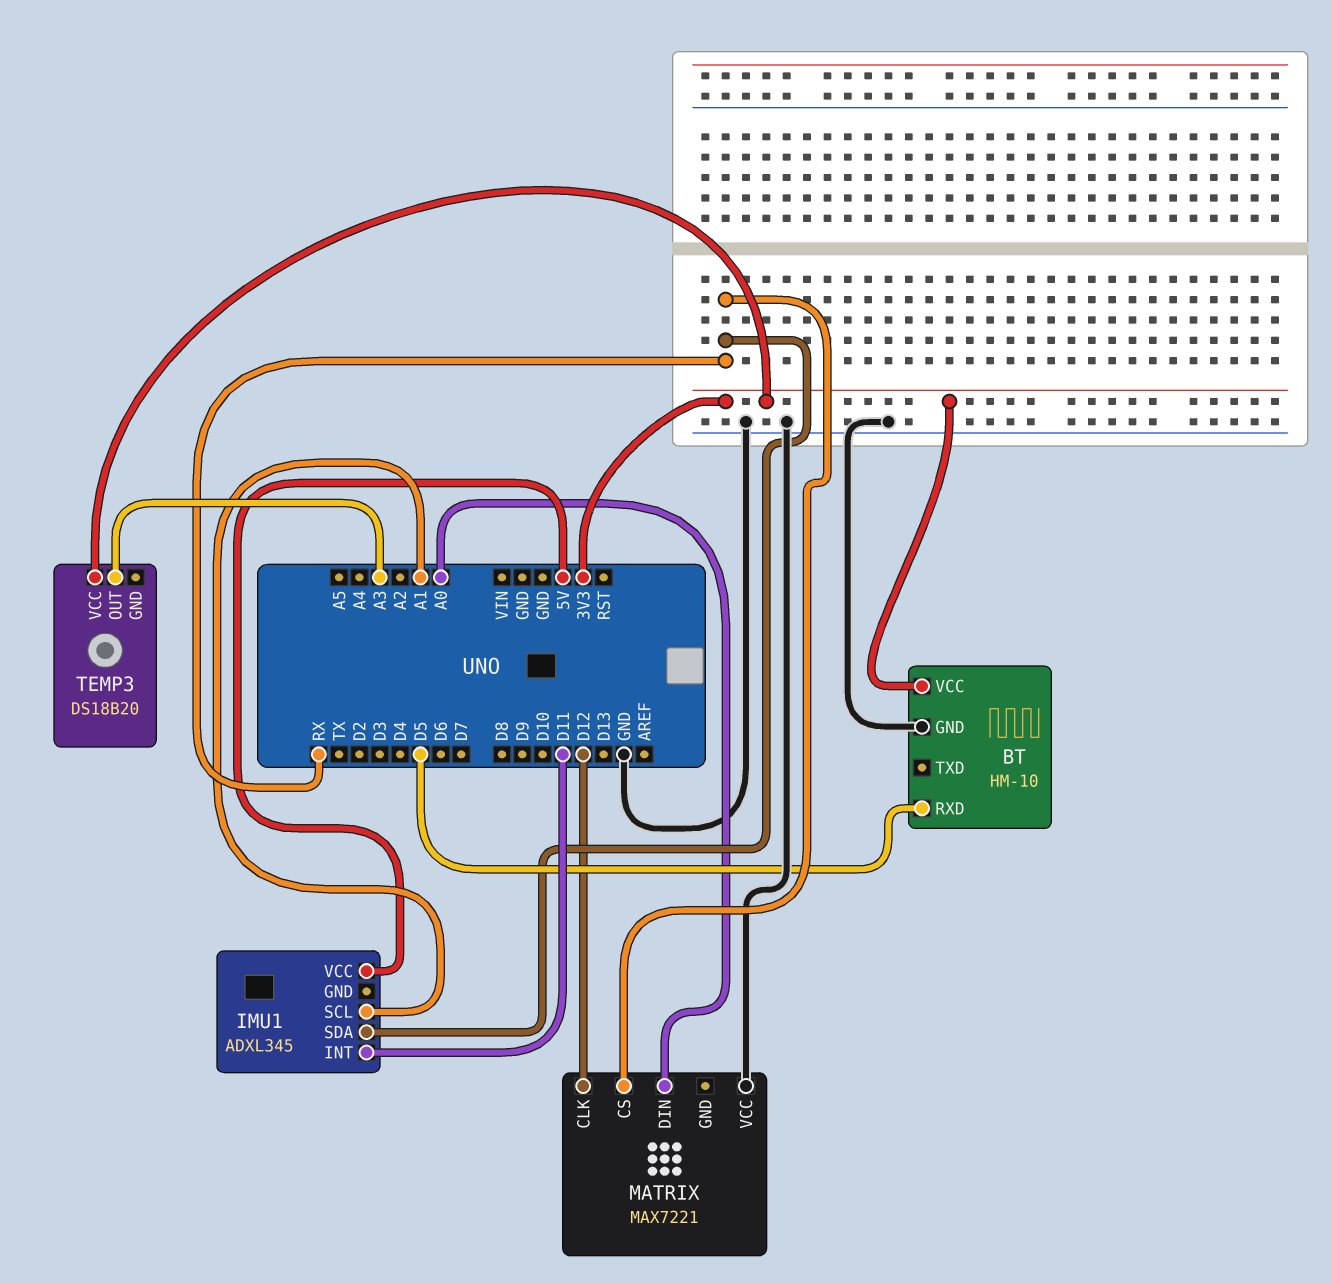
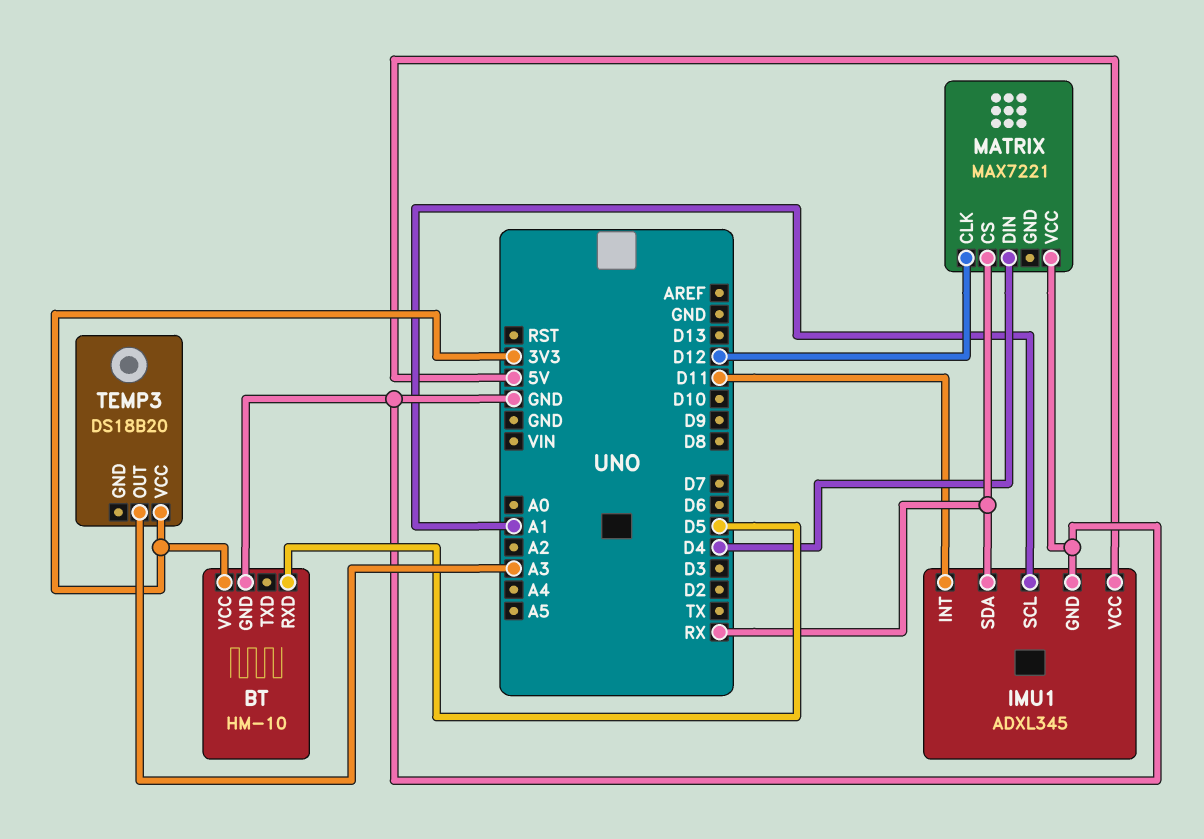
IMU1 pin GND: none -> GND
MATRIX pin DIN: A0 -> D4

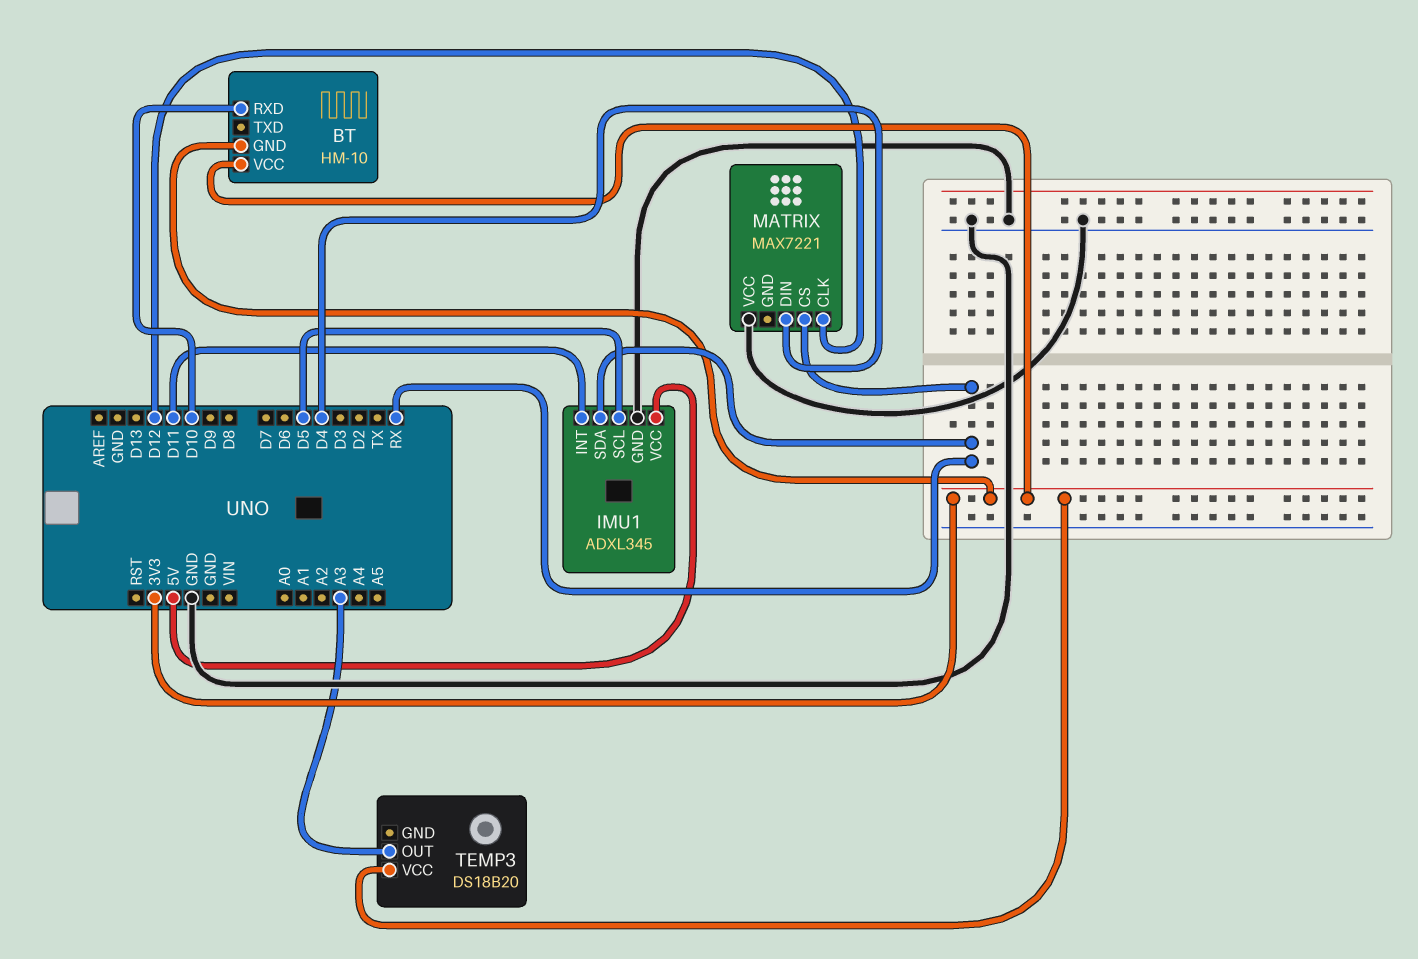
BT pin GND: GND -> 3V3
BT pin RXD: D5 -> D10
IMU1 pin SCL: A1 -> D5

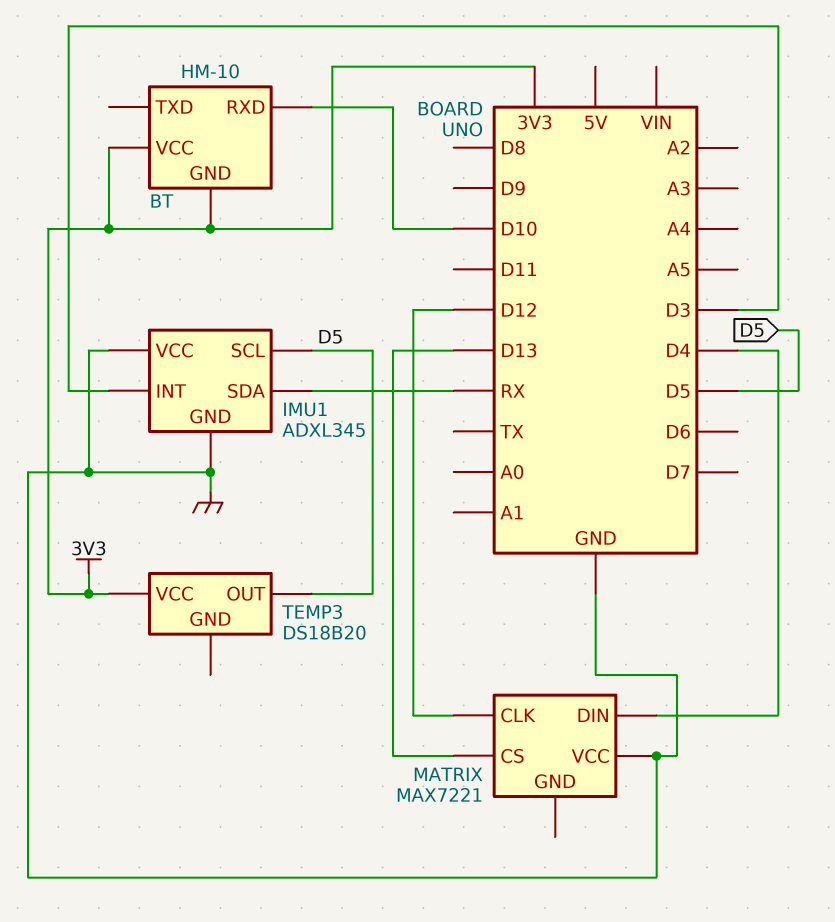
IMU1 pin INT: D11 -> D3
IMU1 pin VCC: 5V -> GND
MATRIX pin CS: RX -> D13
TEMP3 pin OUT: A3 -> D5

